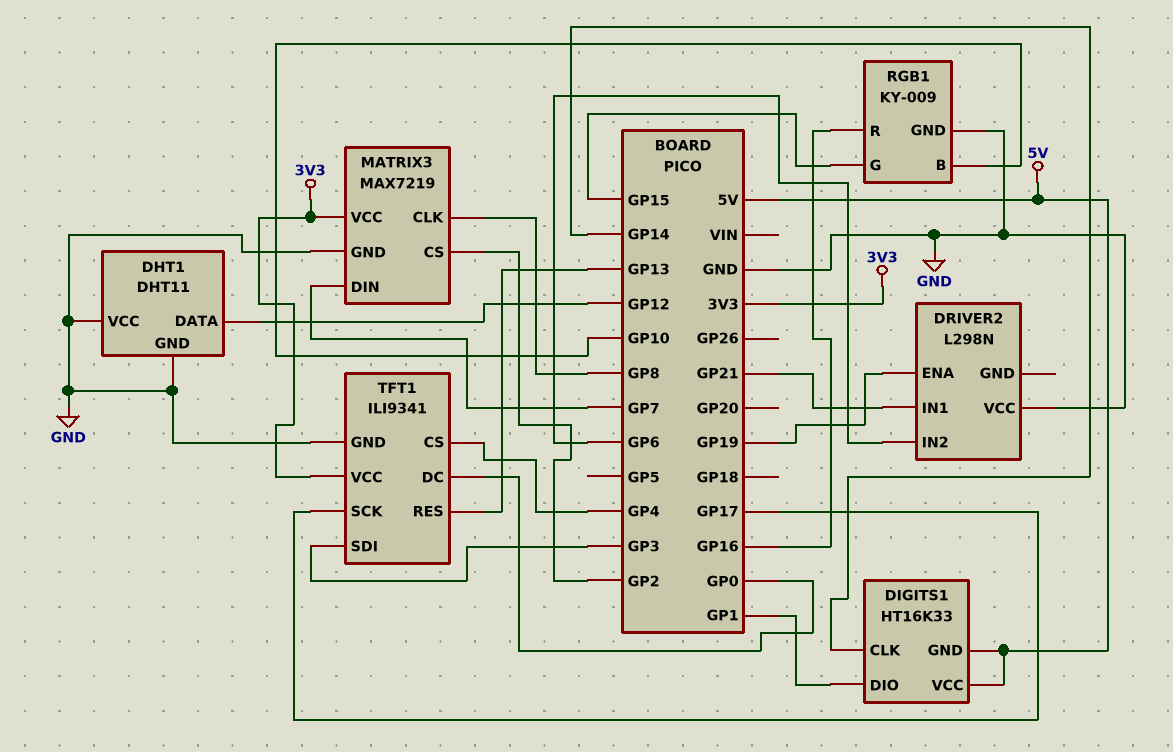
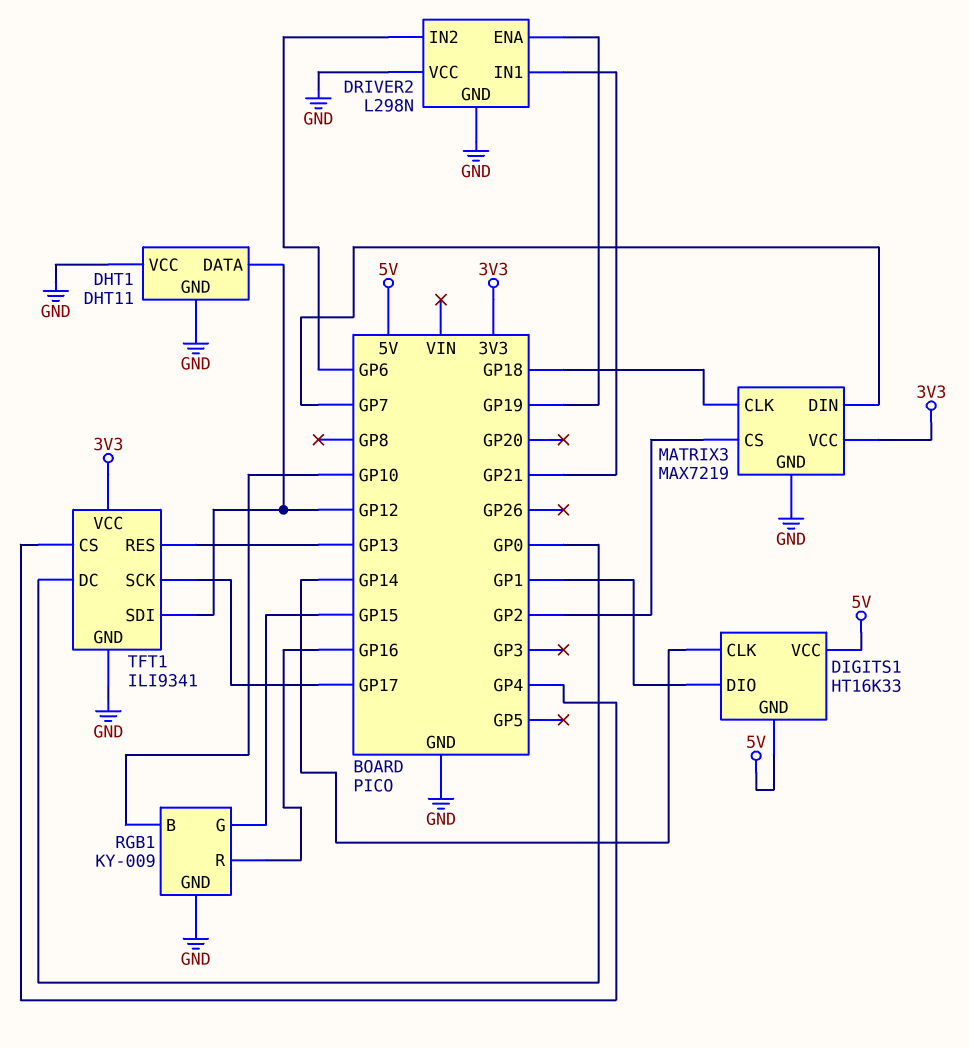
DRIVER2 pin GND: none -> GND
MATRIX3 pin CLK: GP8 -> GP18
TFT1 pin SDI: GP3 -> GP12

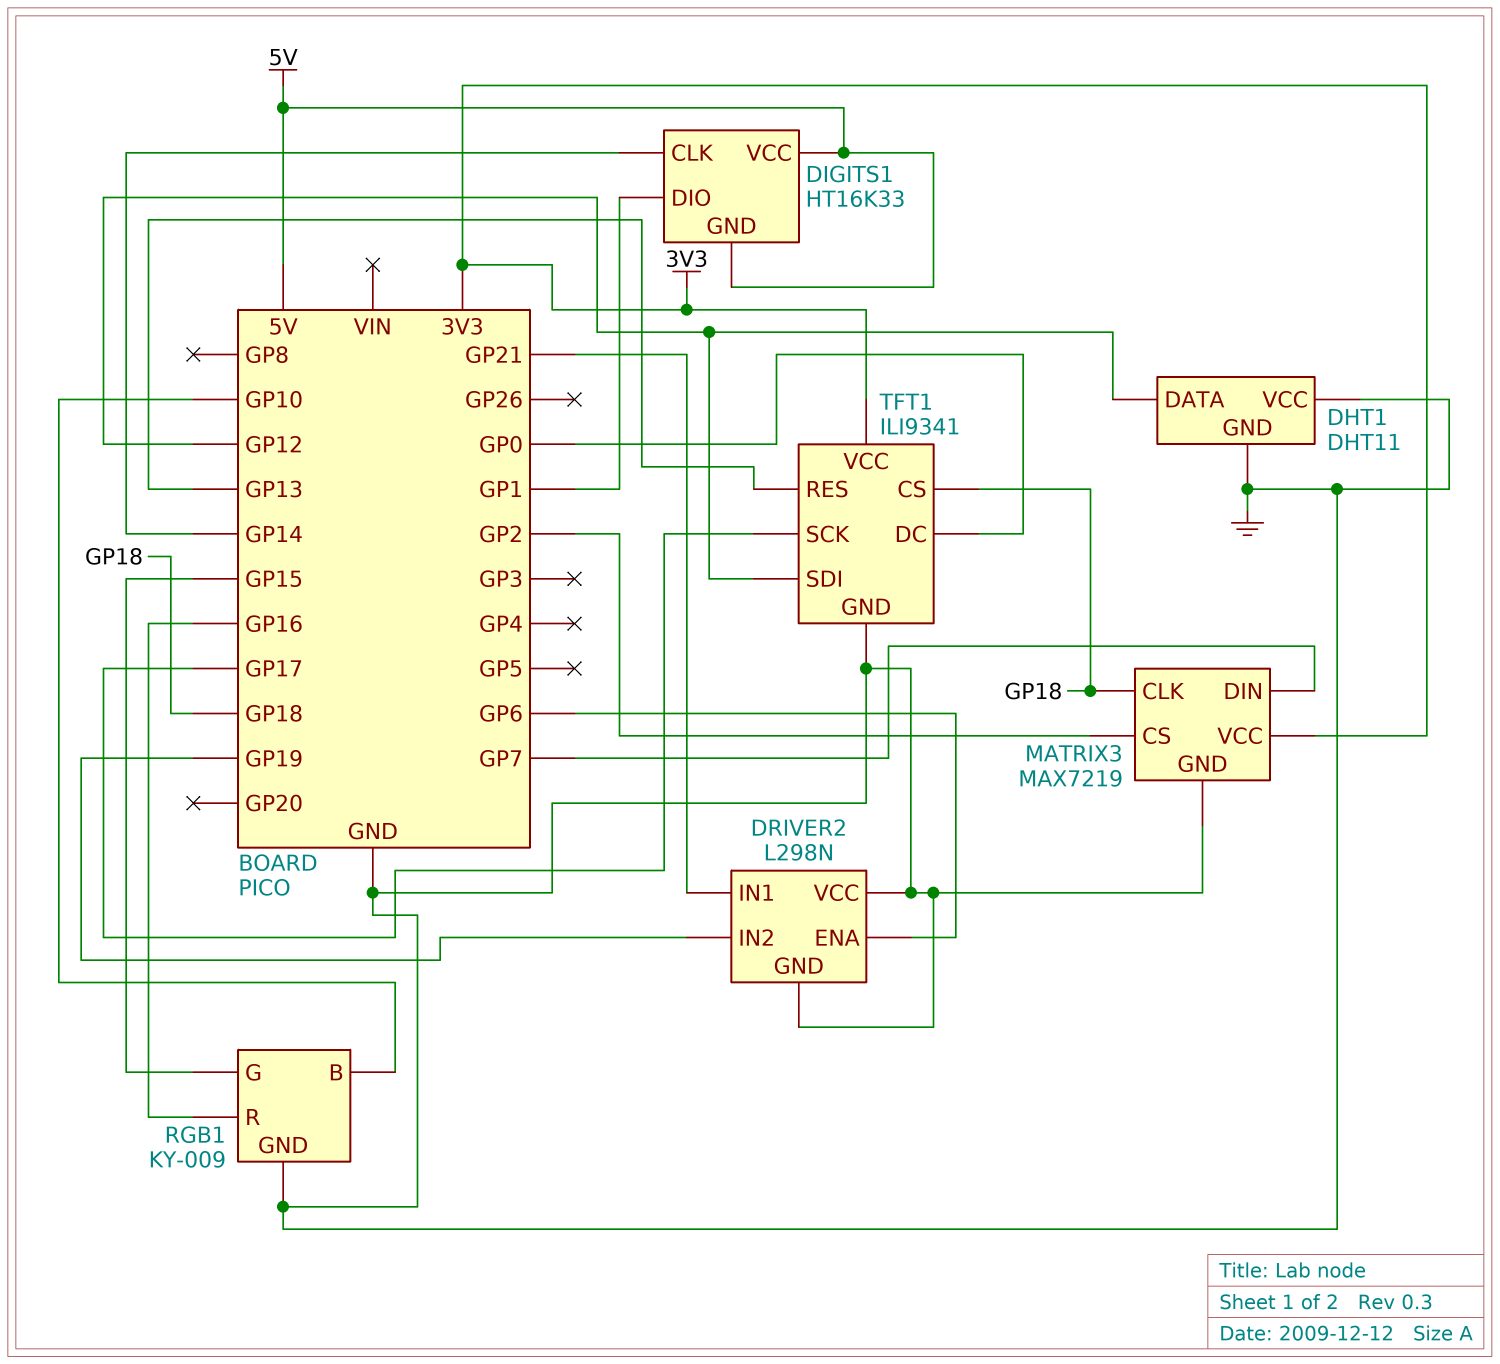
DRIVER2 pin ENA: GP19 -> GP6
DRIVER2 pin IN2: GP6 -> GP19
TFT1 pin CS: GP4 -> GP18

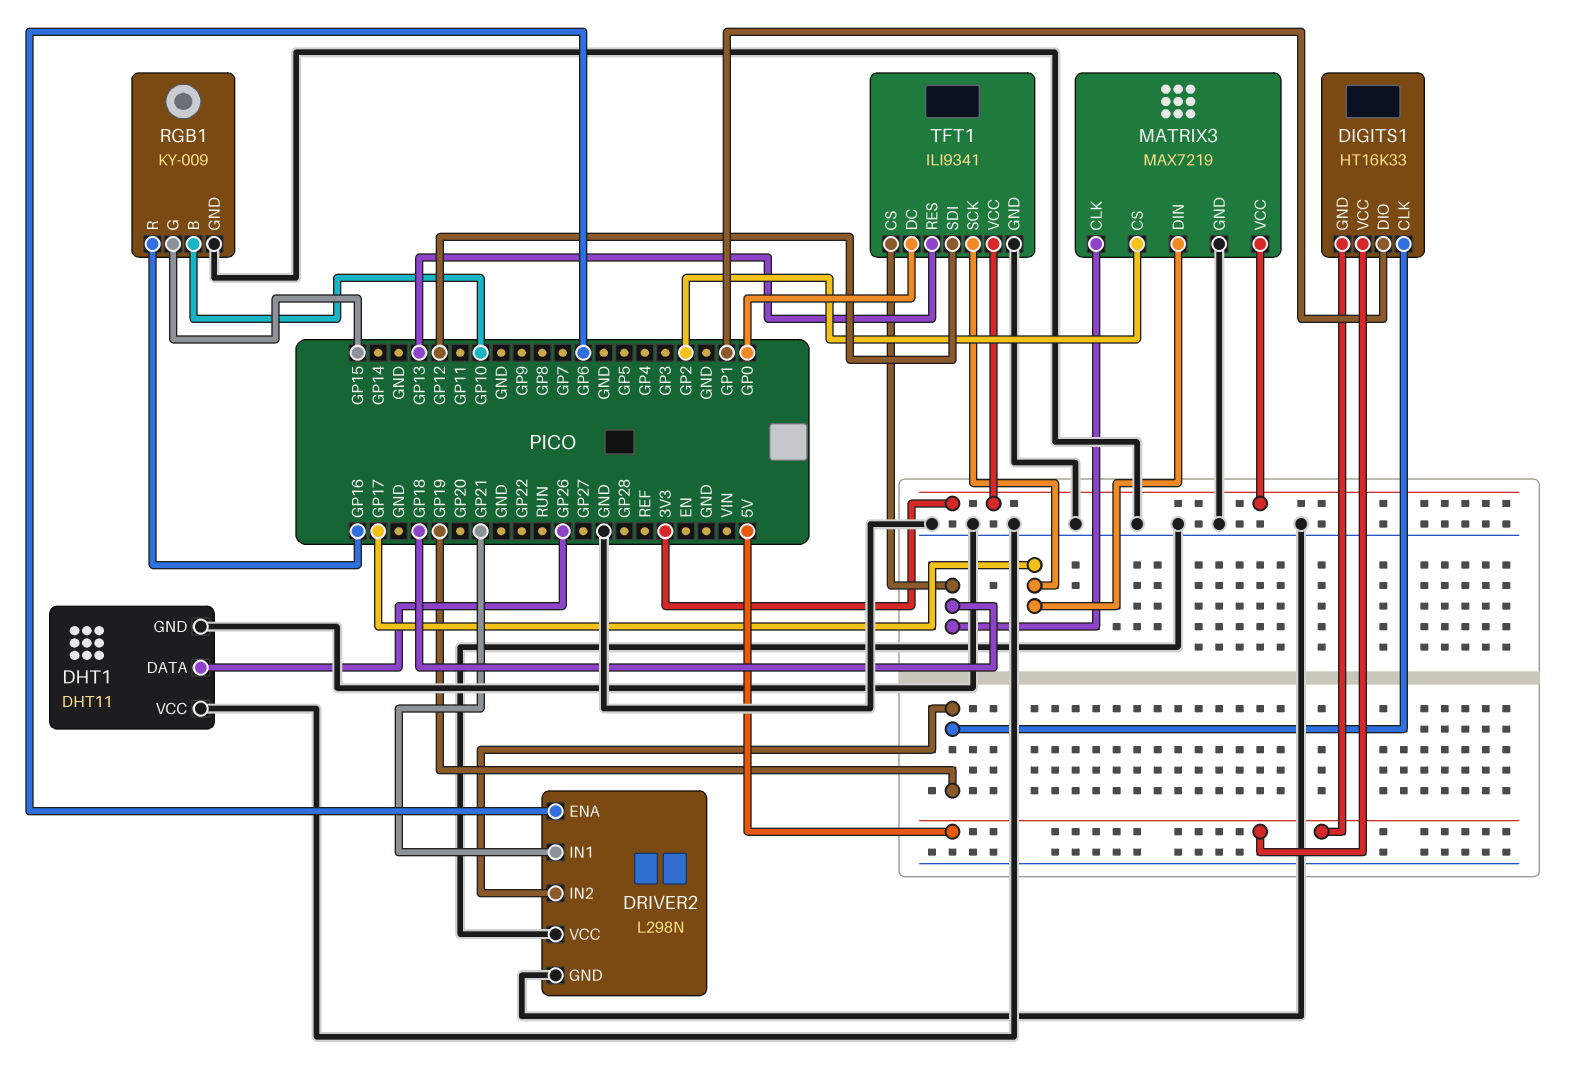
DHT1 pin DATA: GP12 -> GP26
DIGITS1 pin CLK: GP14 -> GP19
MATRIX3 pin DIN: GP7 -> GP17

